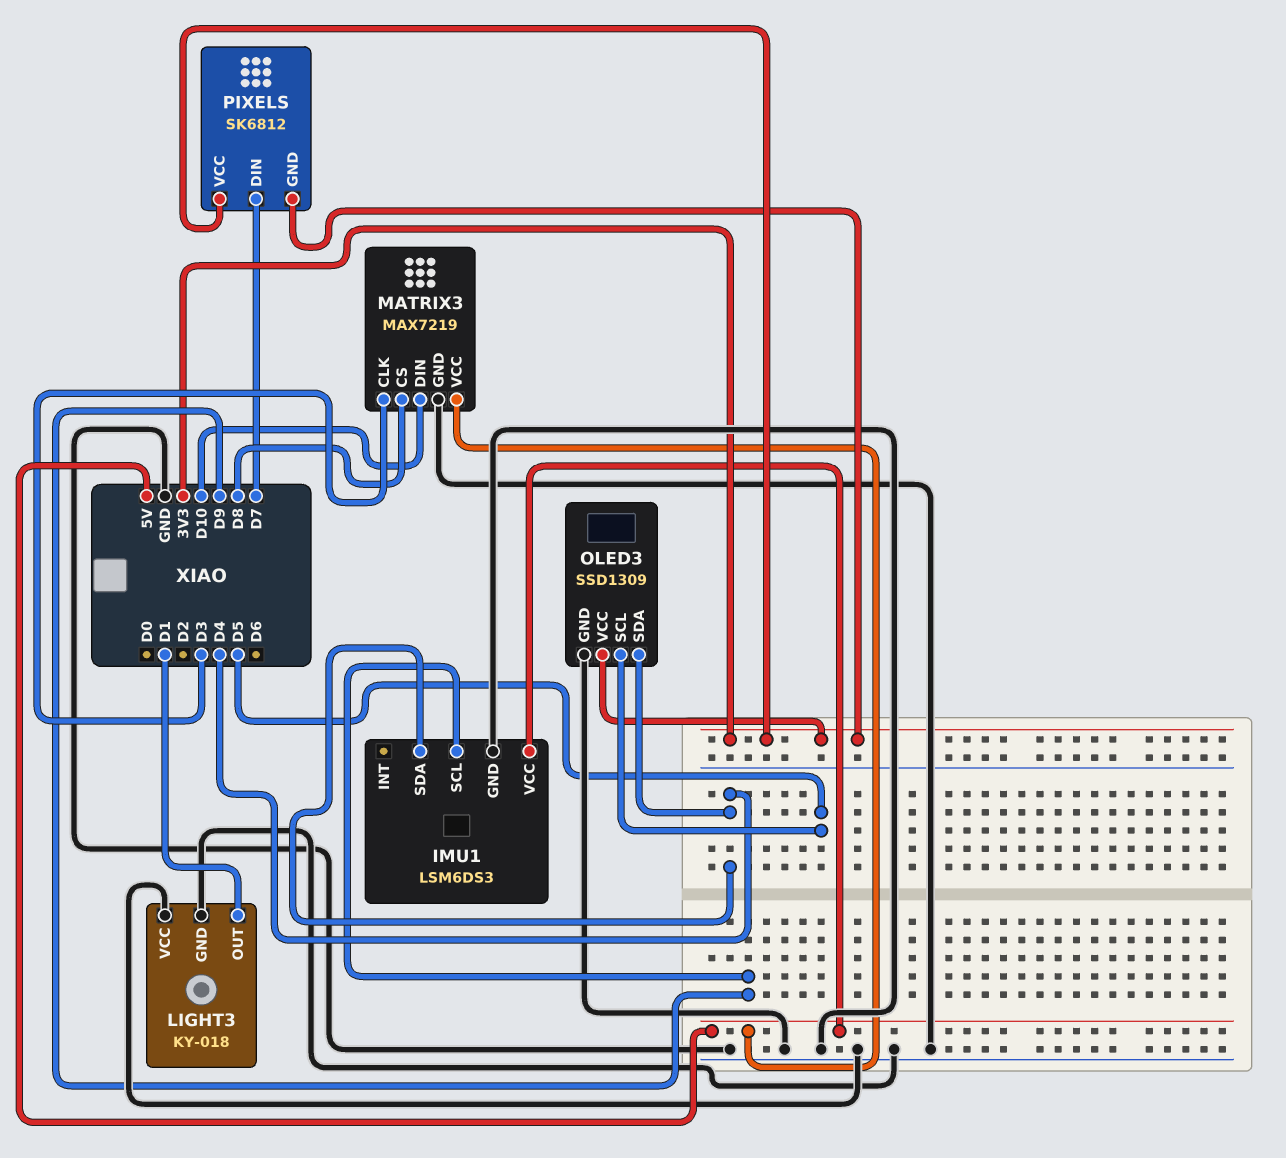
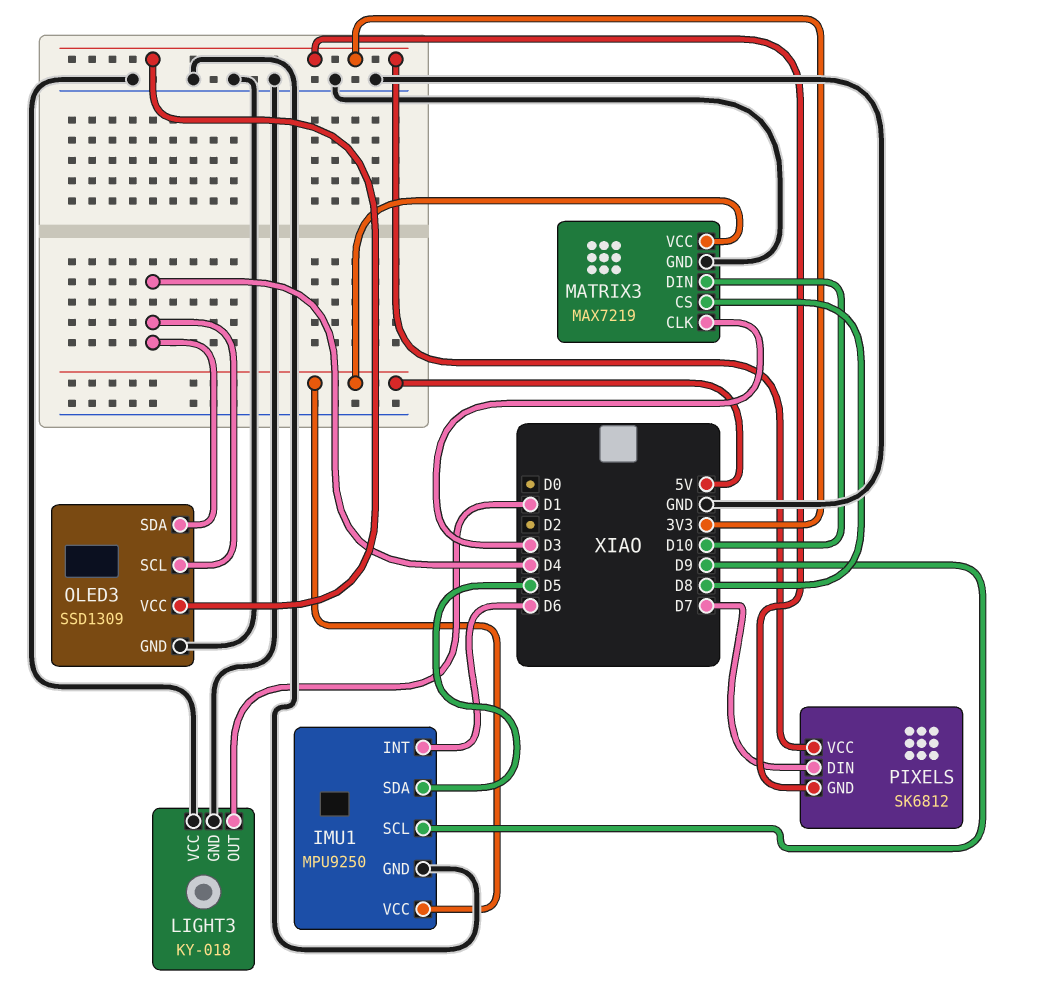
IMU1: LSM6DS3 -> MPU9250
IMU1 pin INT: none -> D6
IMU1 pin SDA: D4 -> D5
OLED3 pin SCL: D5 -> D4

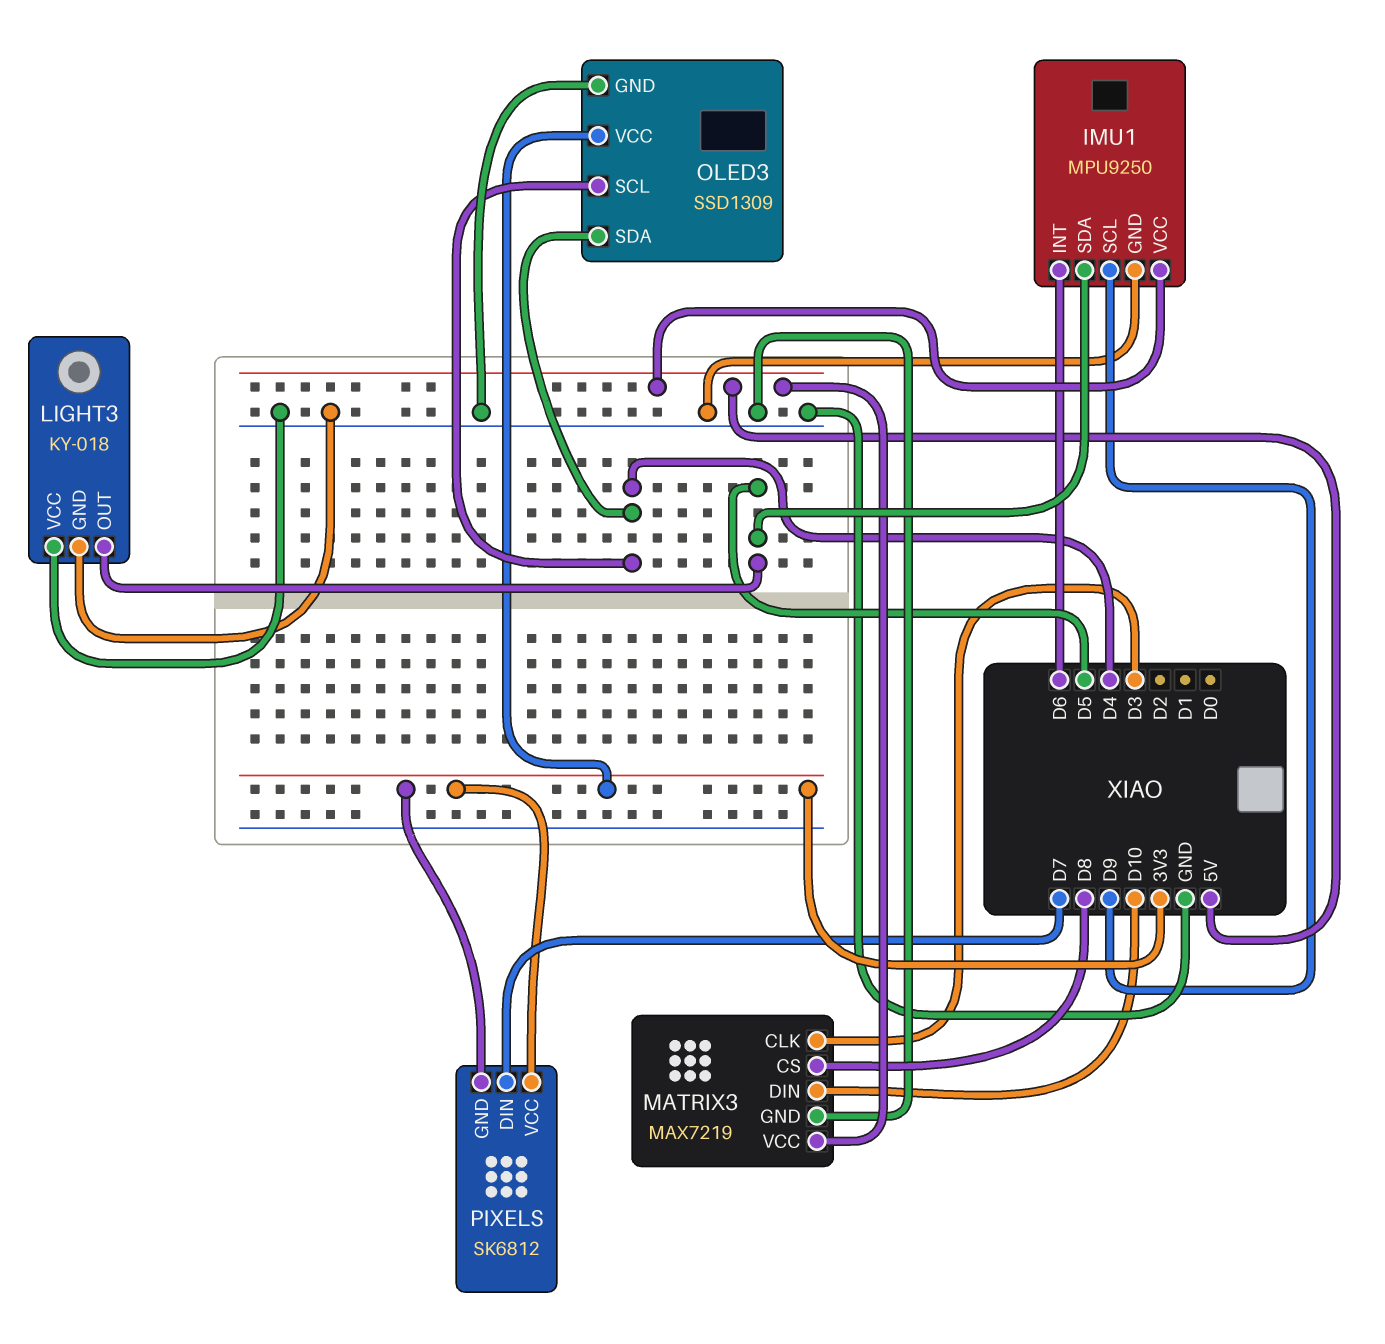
LIGHT3 pin OUT: D1 -> D5

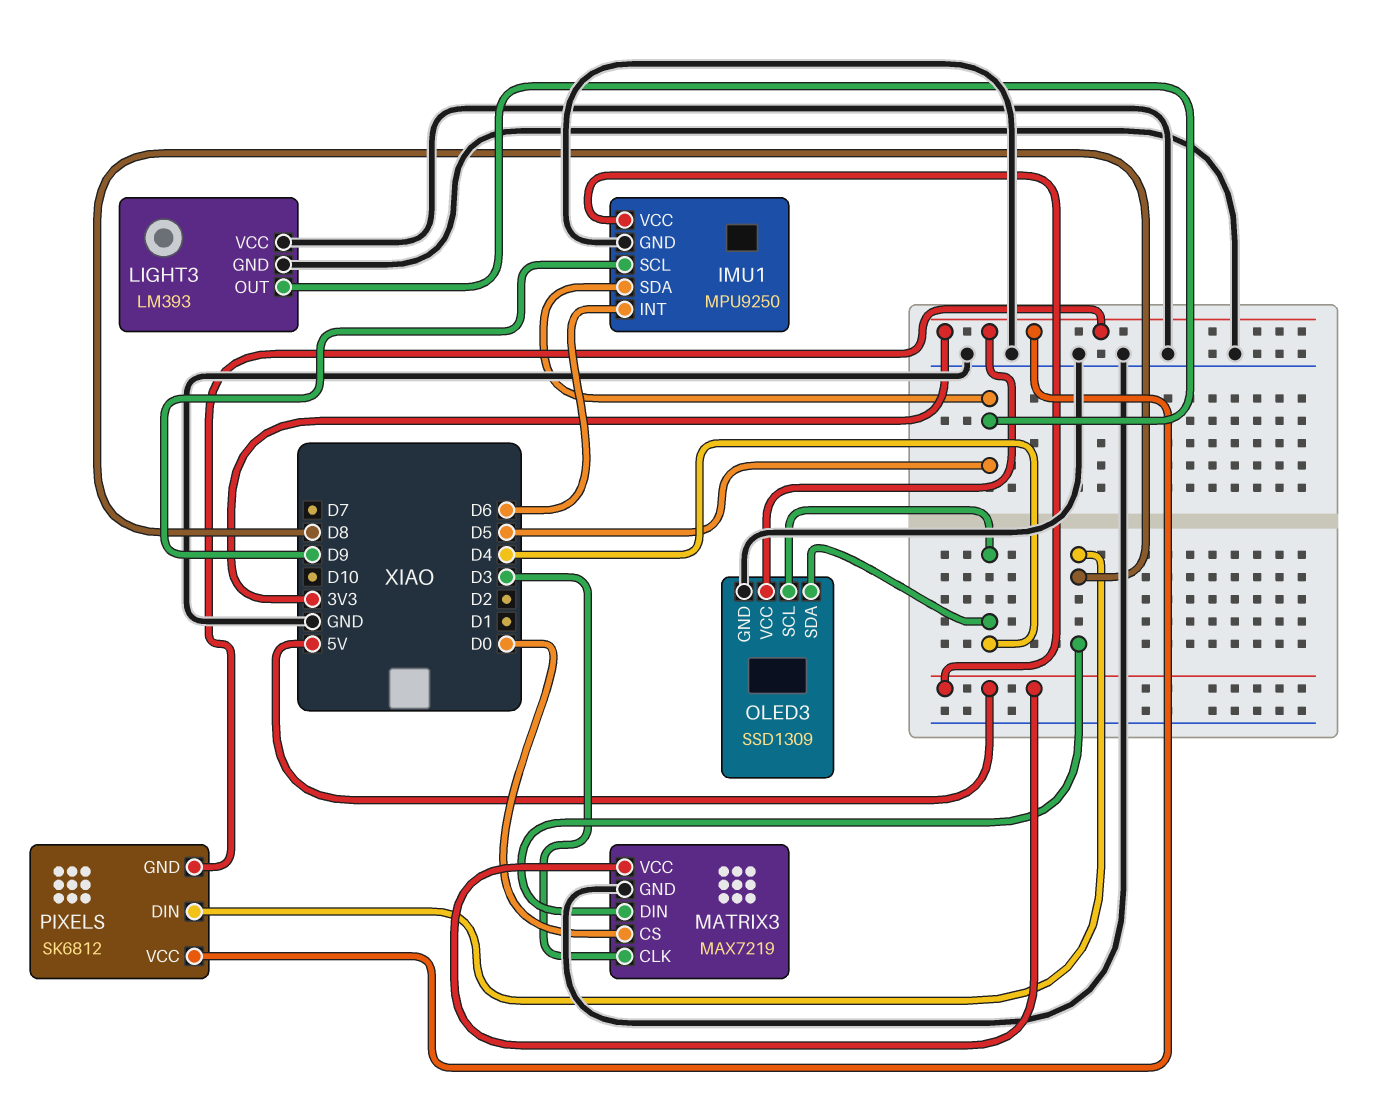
LIGHT3: KY-018 -> LM393
MATRIX3 pin CS: D8 -> D0
MATRIX3 pin DIN: D10 -> D8
PIXELS pin DIN: D7 -> D8

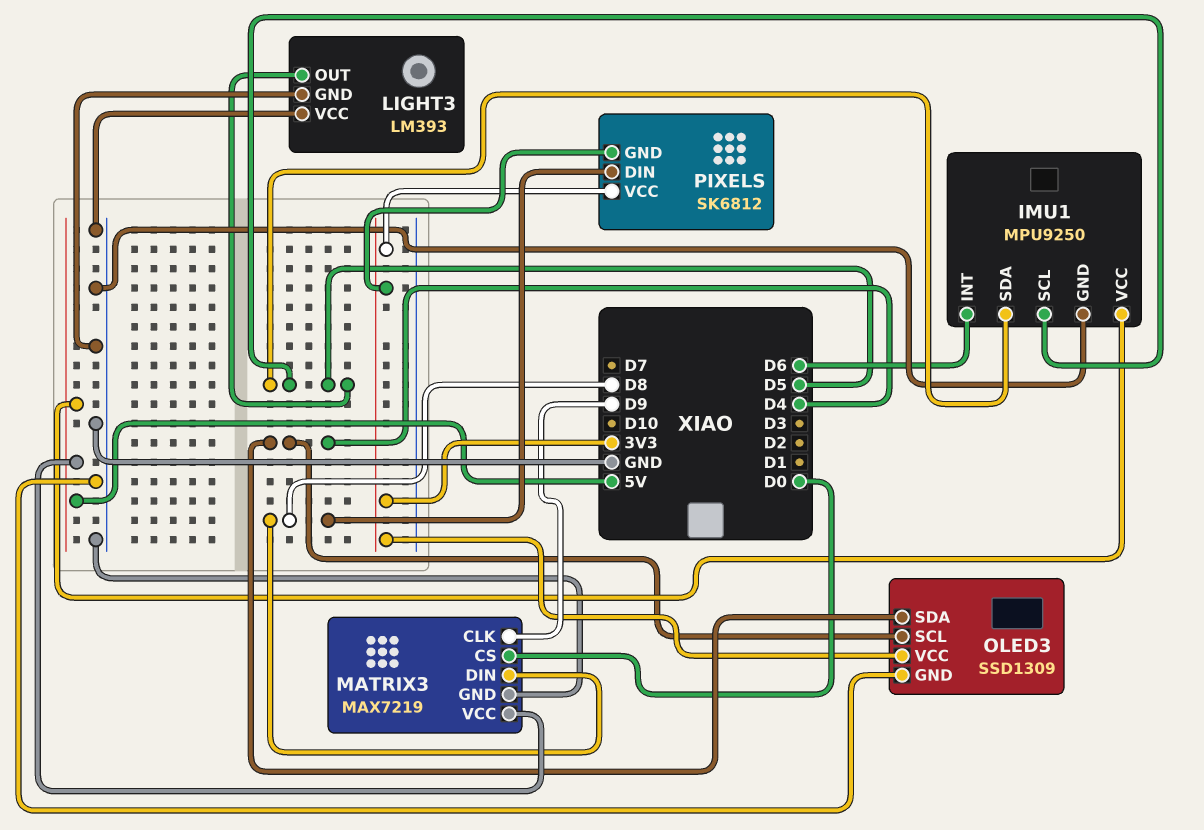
IMU1 pin SCL: D9 -> D5
MATRIX3 pin CLK: D3 -> D9

